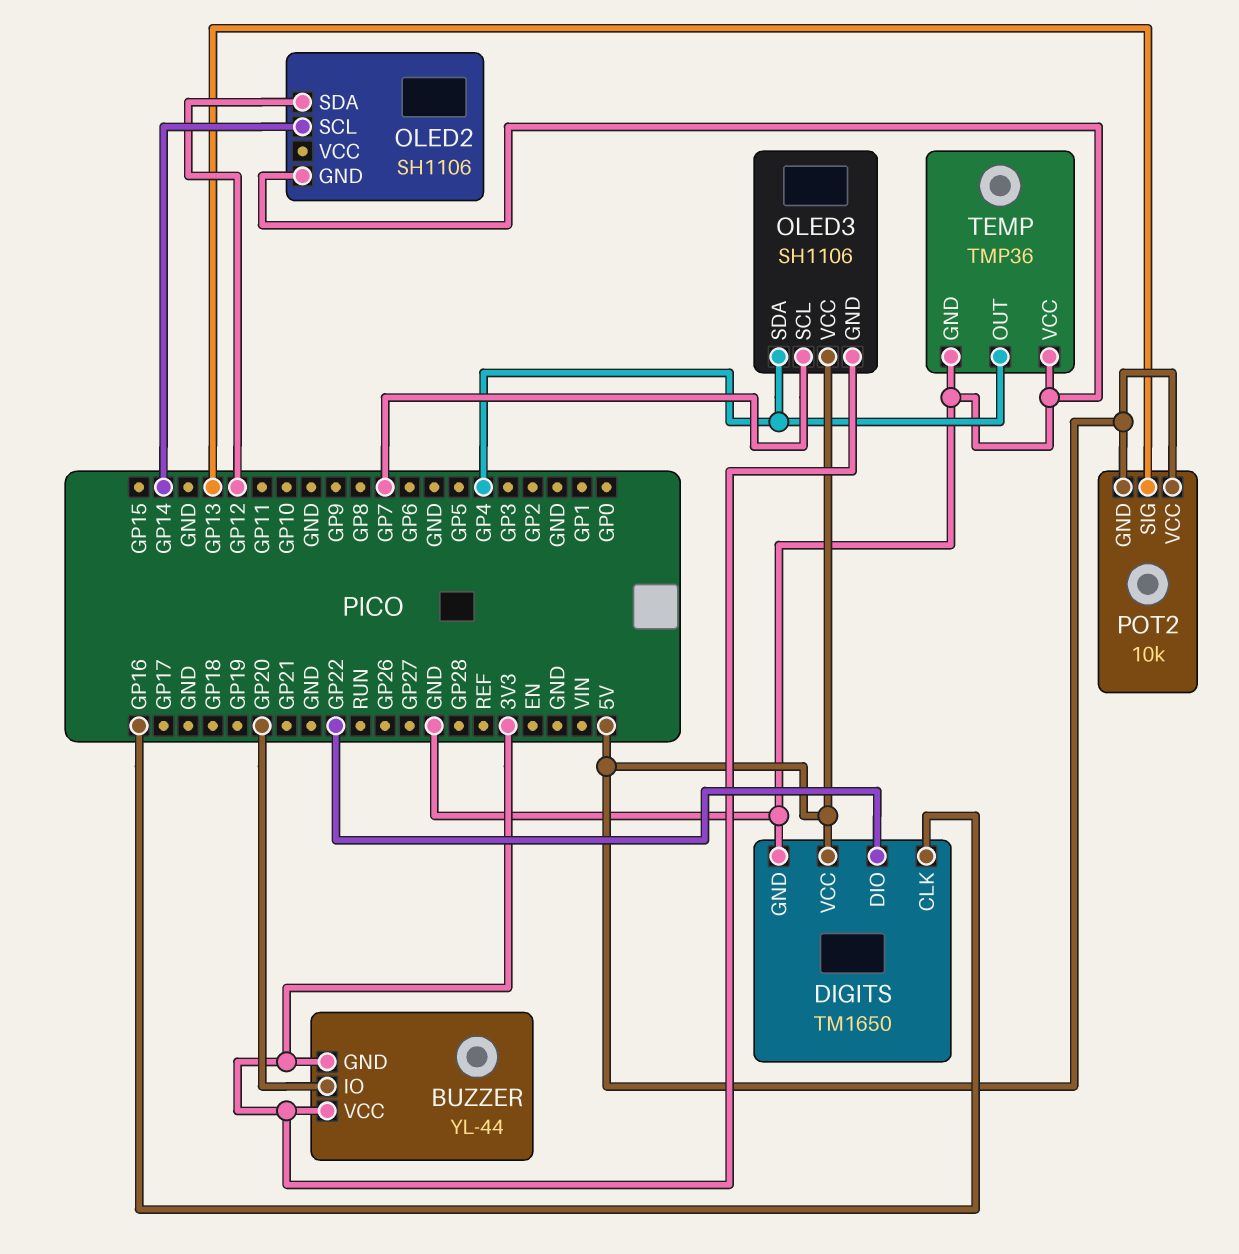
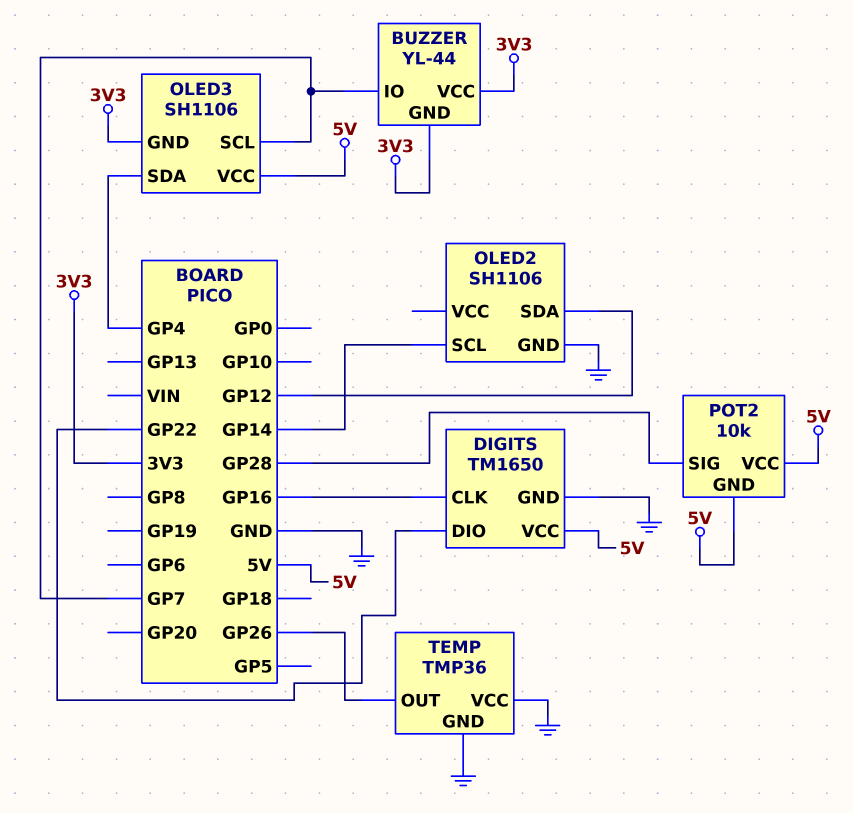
BUZZER pin IO: GP20 -> GP7
POT2 pin SIG: GP13 -> GP28
TEMP pin OUT: GP4 -> GP26

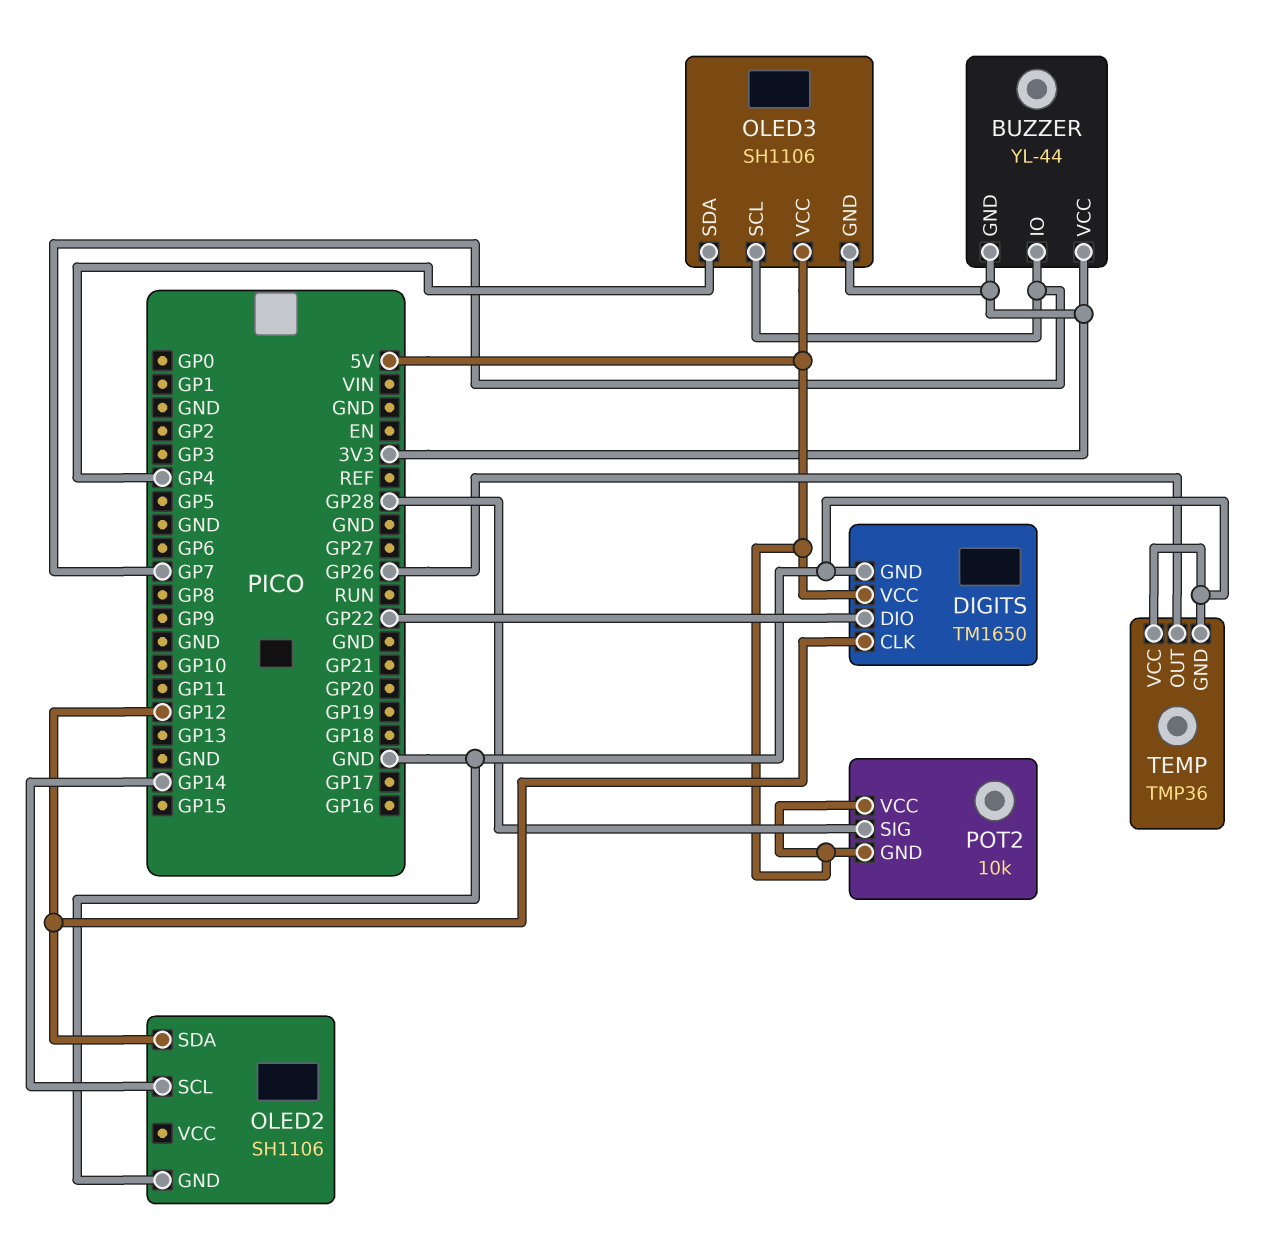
DIGITS pin CLK: GP16 -> GP12

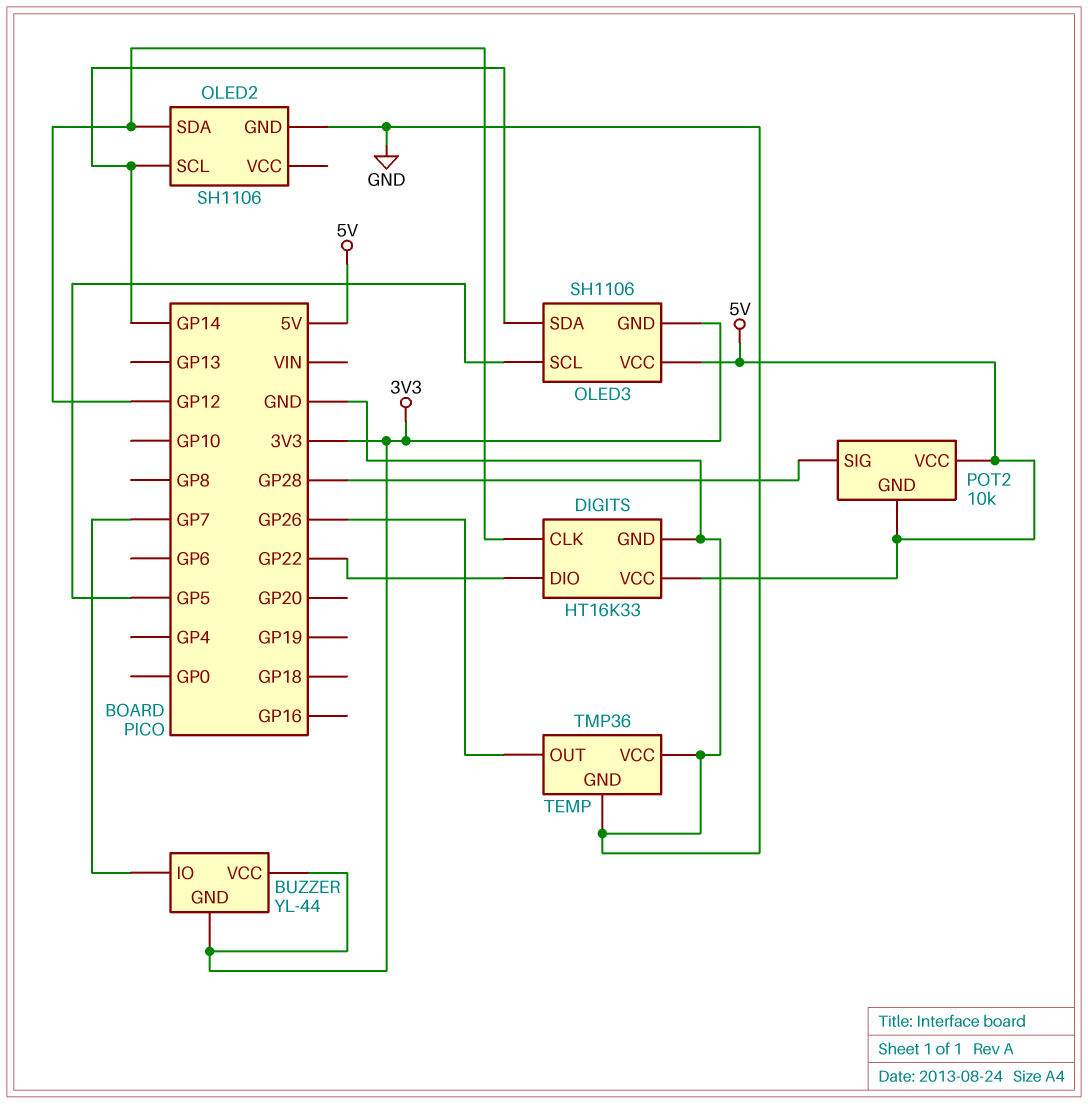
DIGITS: TM1650 -> HT16K33
OLED3 pin SCL: GP7 -> GP5
OLED3 pin SDA: GP4 -> GP14

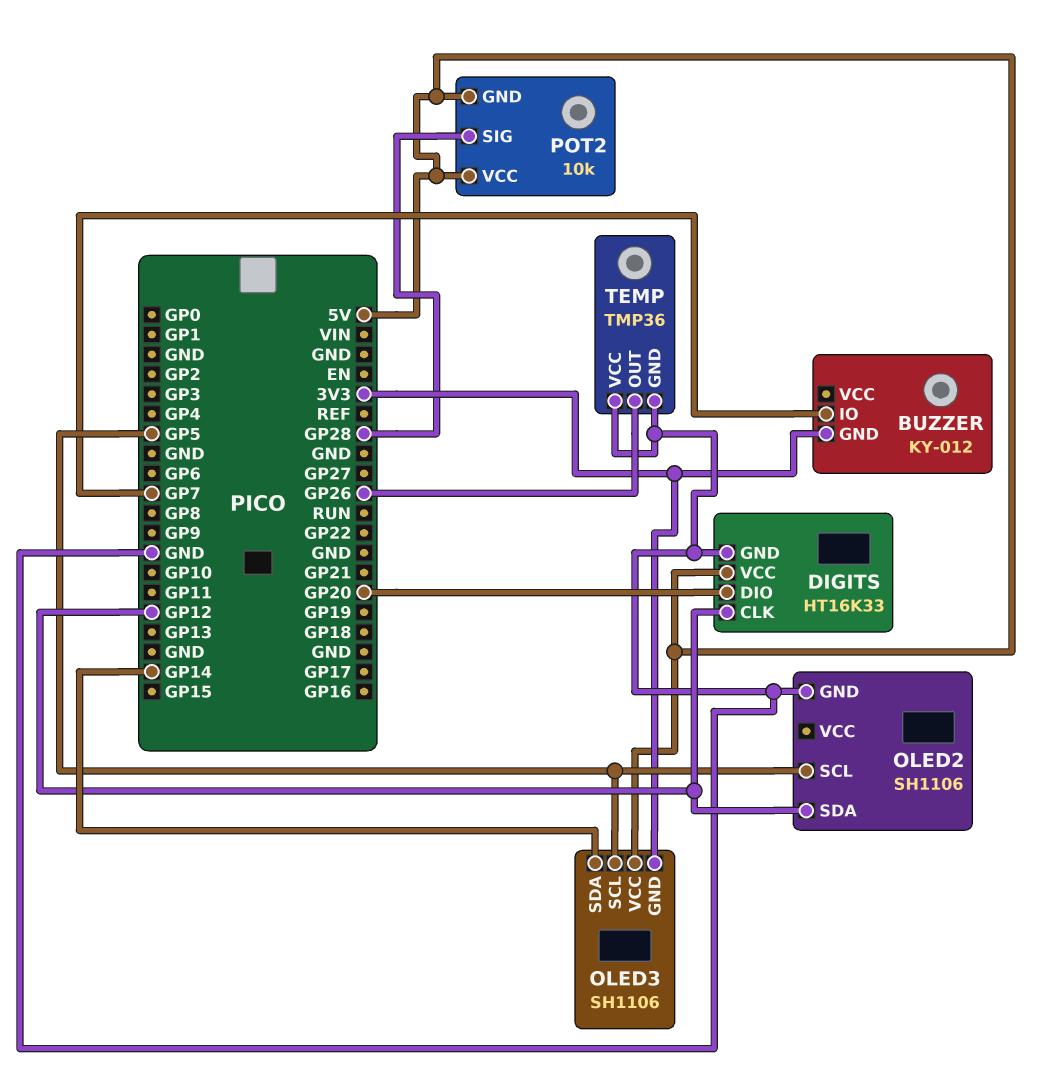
BUZZER: YL-44 -> KY-012
BUZZER pin VCC: 3V3 -> none
DIGITS pin DIO: GP22 -> GP20
OLED2 pin SCL: GP14 -> GP5

